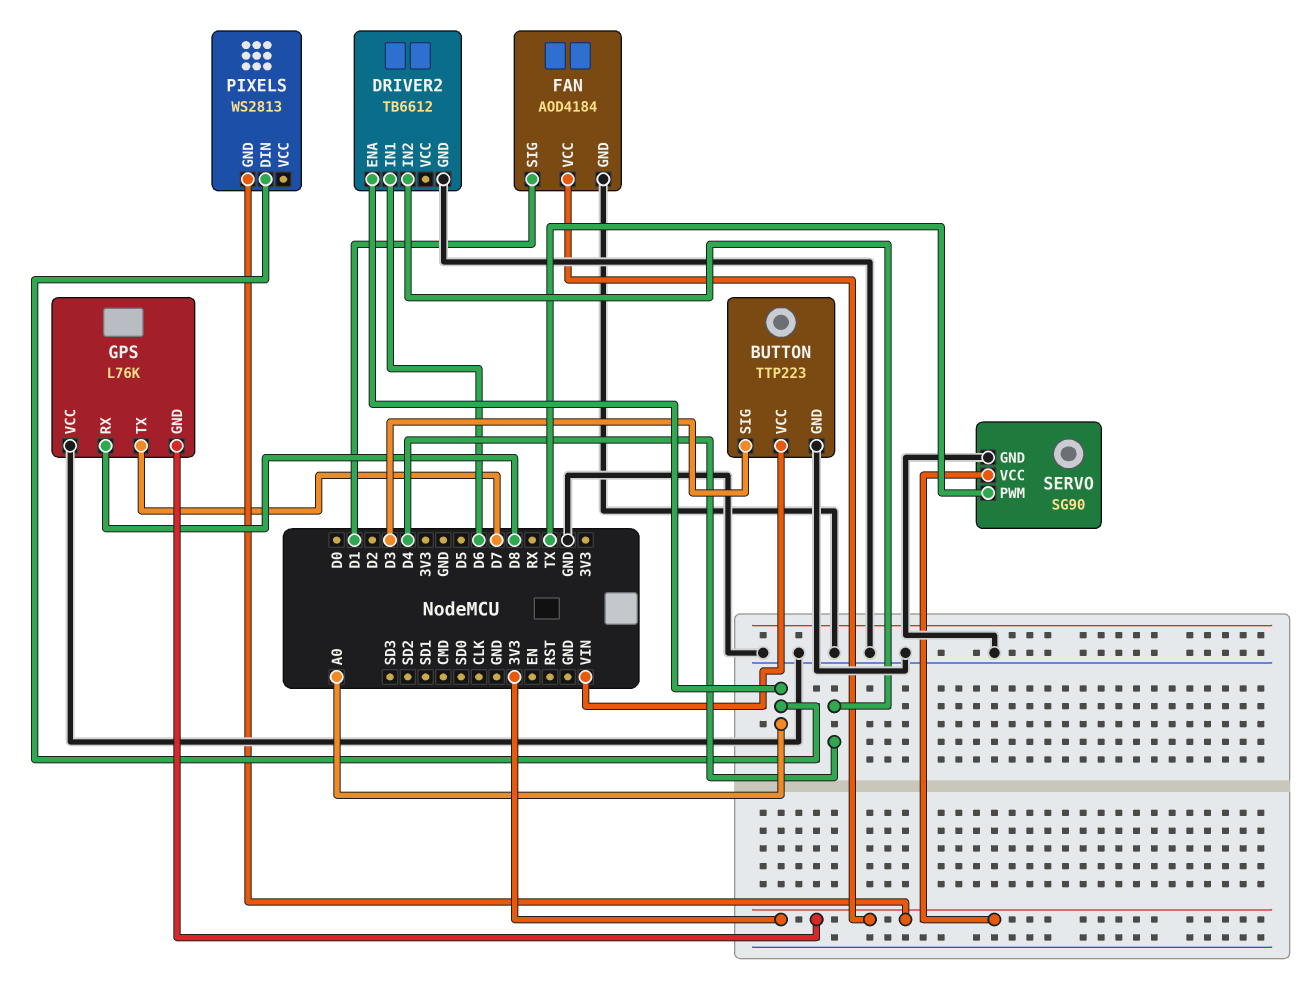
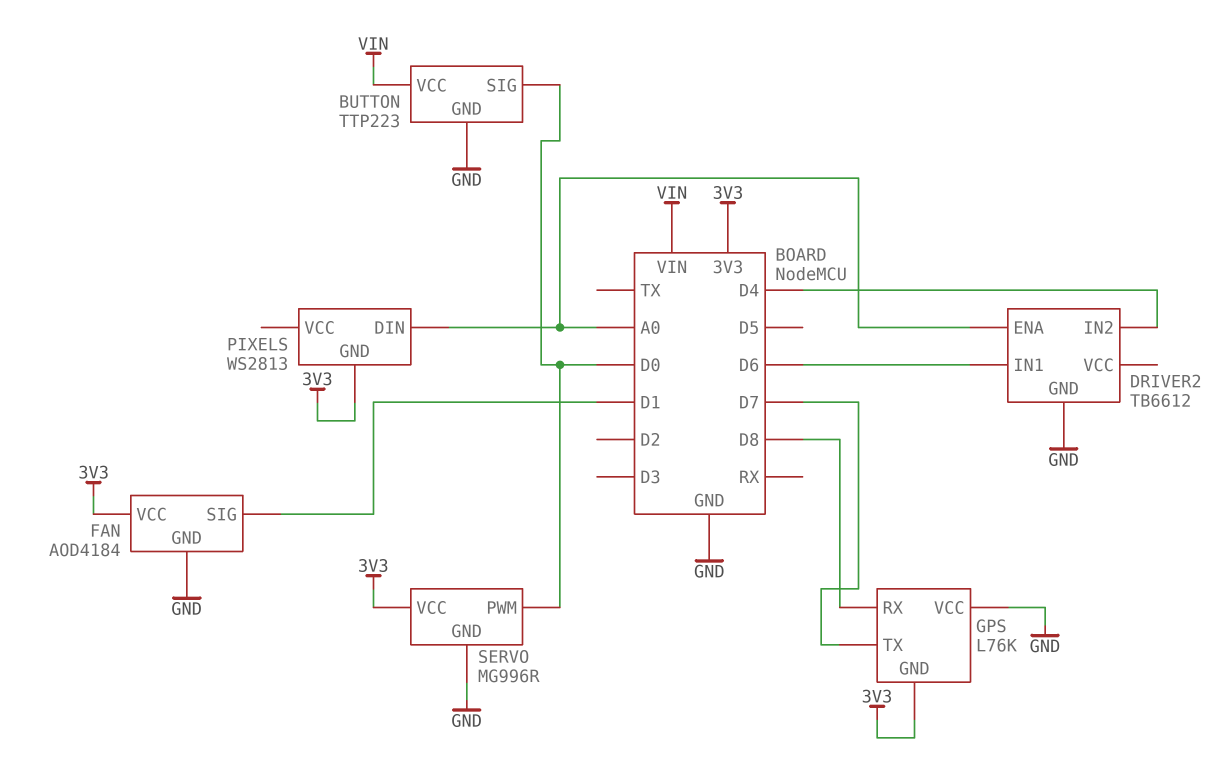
BUTTON pin SIG: D3 -> D0
SERVO: SG90 -> MG996R
SERVO pin PWM: TX -> D0

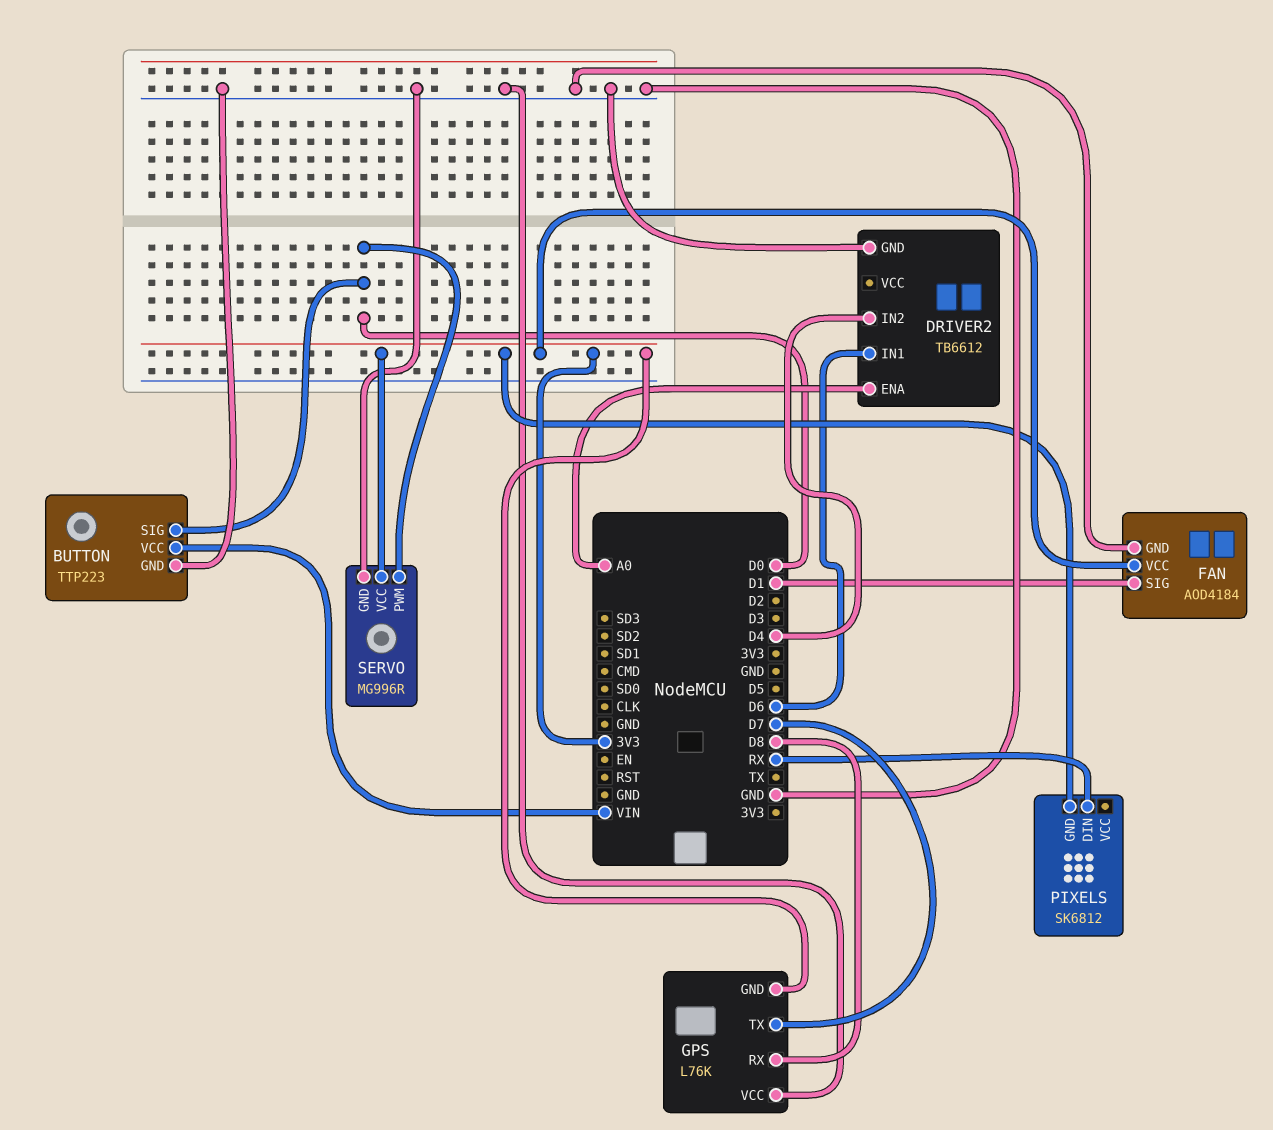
PIXELS: WS2813 -> SK6812
PIXELS pin DIN: A0 -> RX

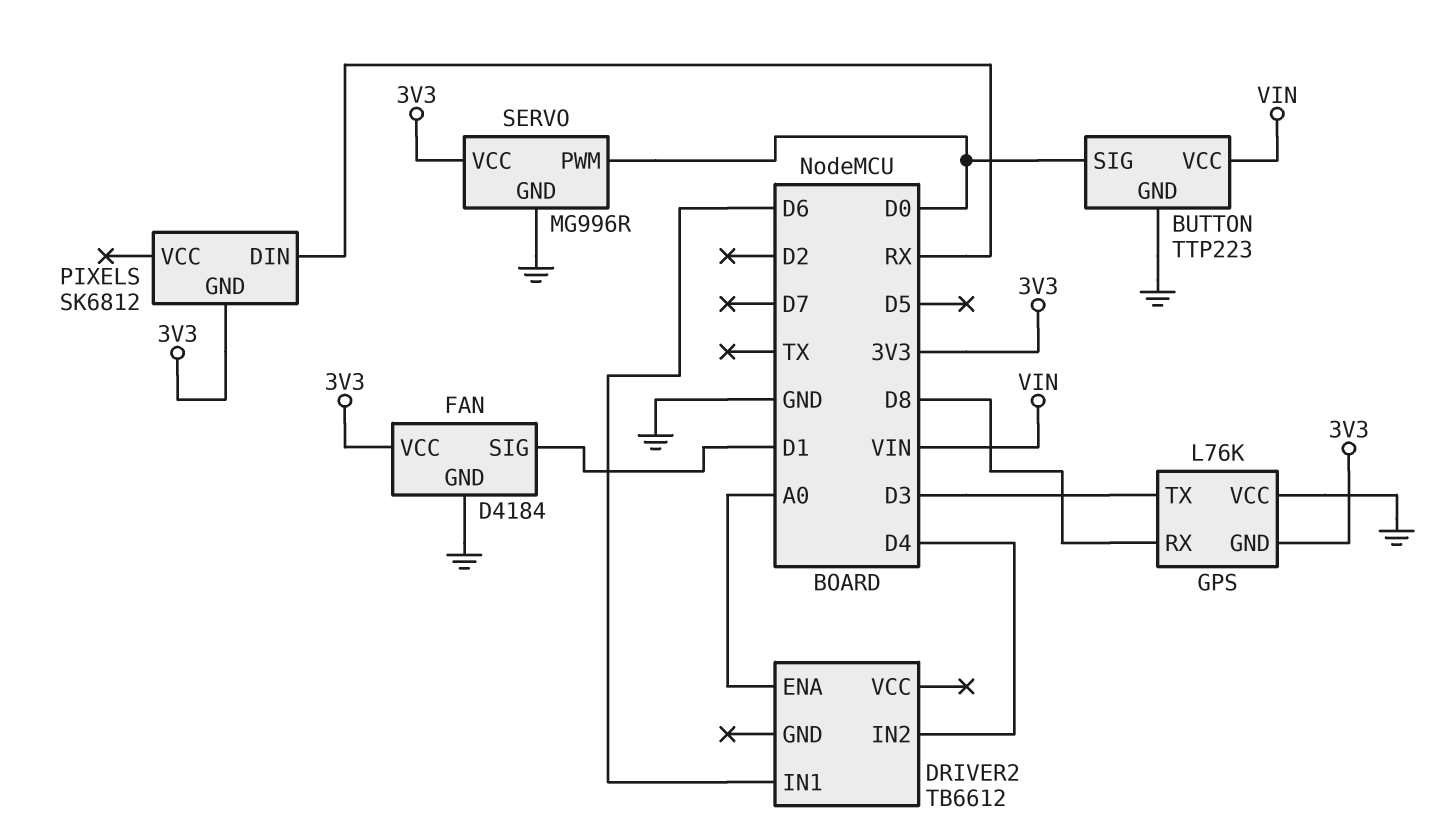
DRIVER2 pin GND: GND -> none
FAN: AOD4184 -> D4184
GPS pin TX: D7 -> D3

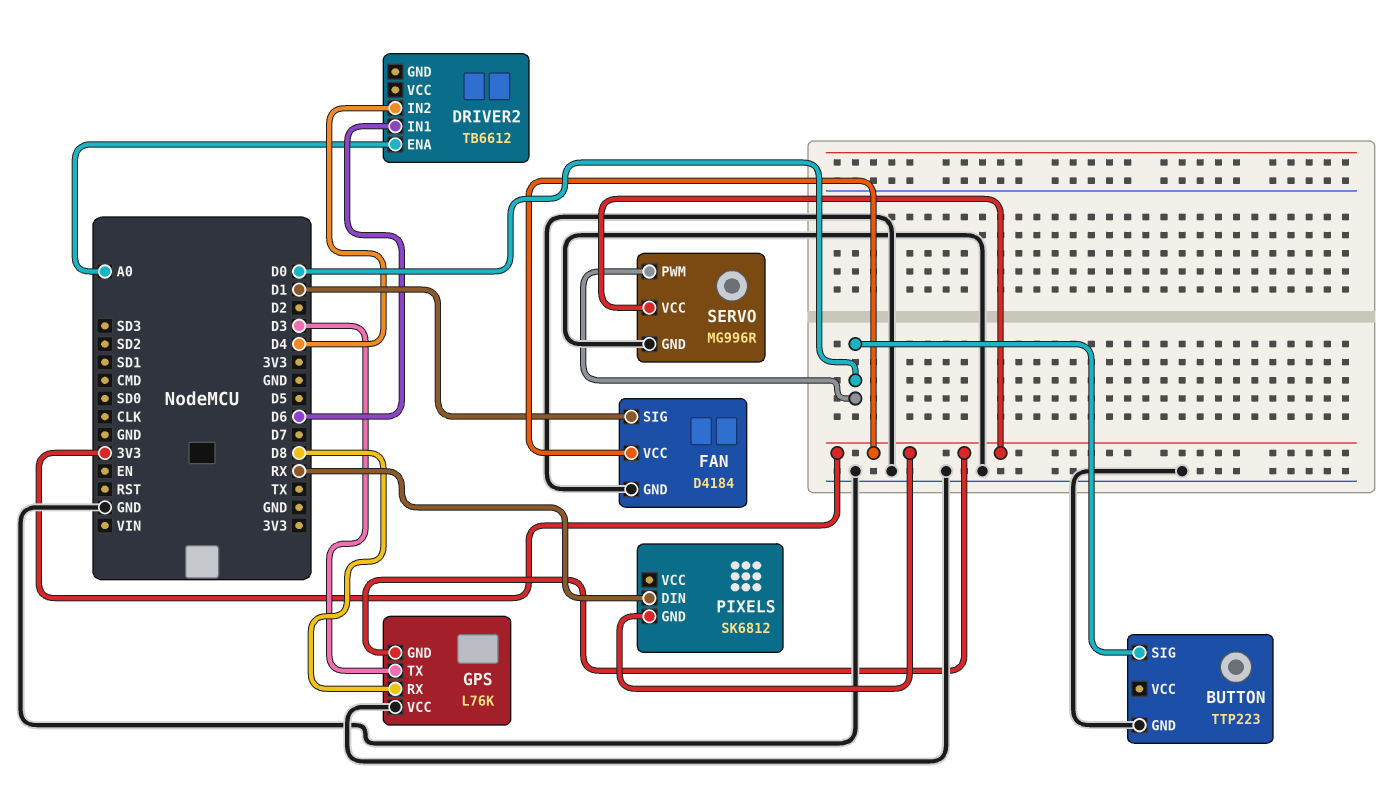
BUTTON pin VCC: VIN -> none

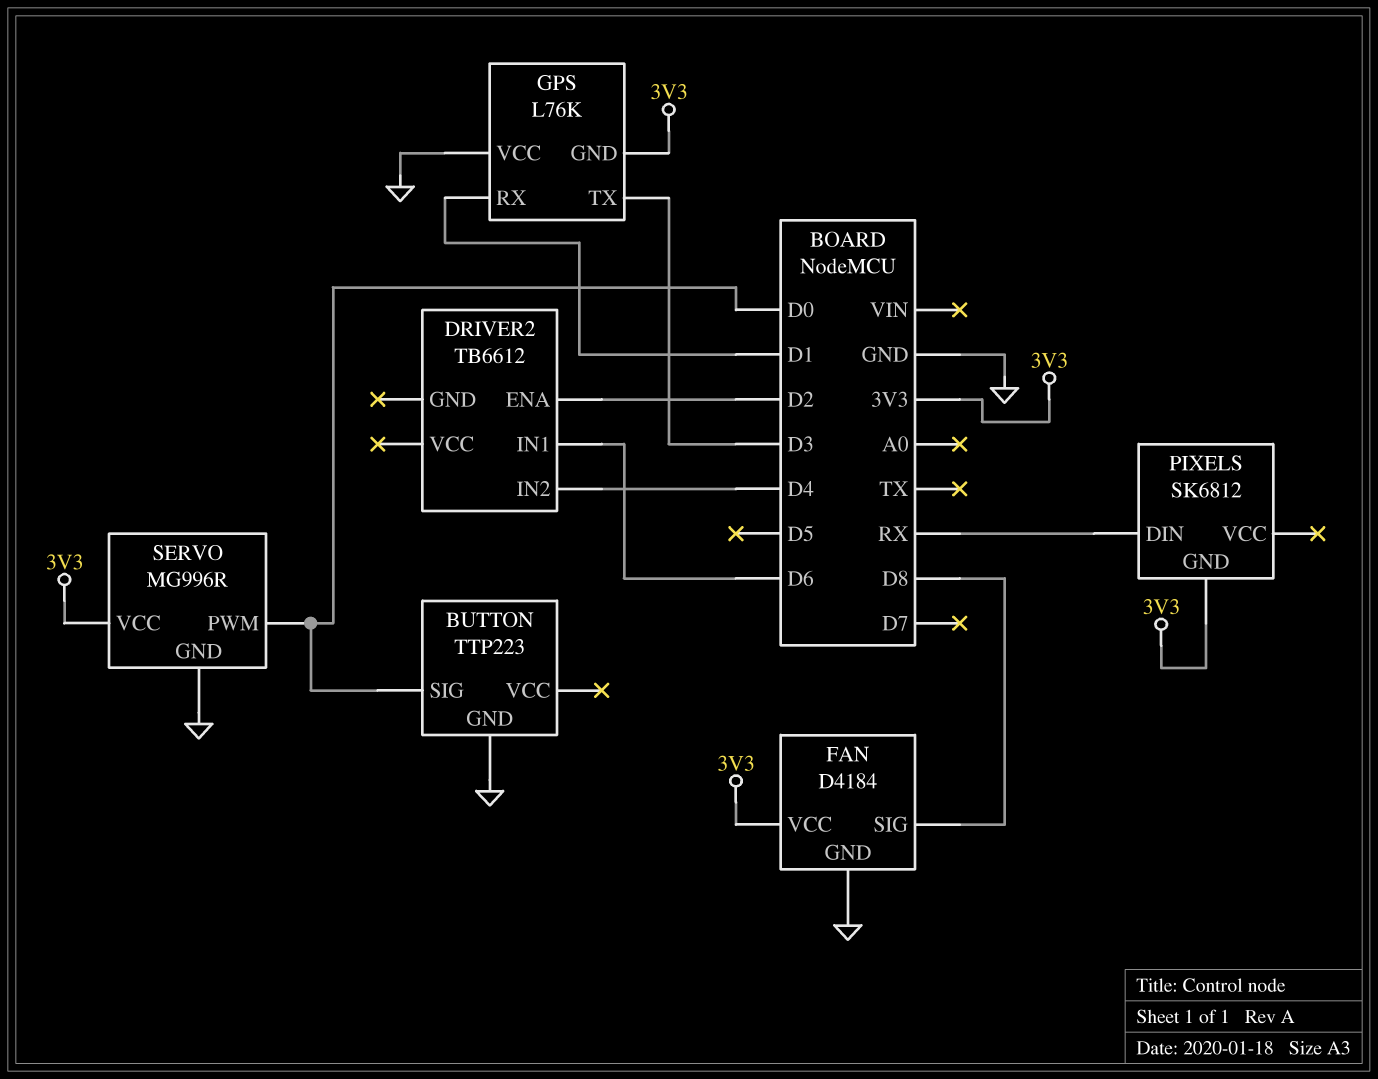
DRIVER2 pin ENA: A0 -> D2
FAN pin SIG: D1 -> D8
GPS pin RX: D8 -> D1

